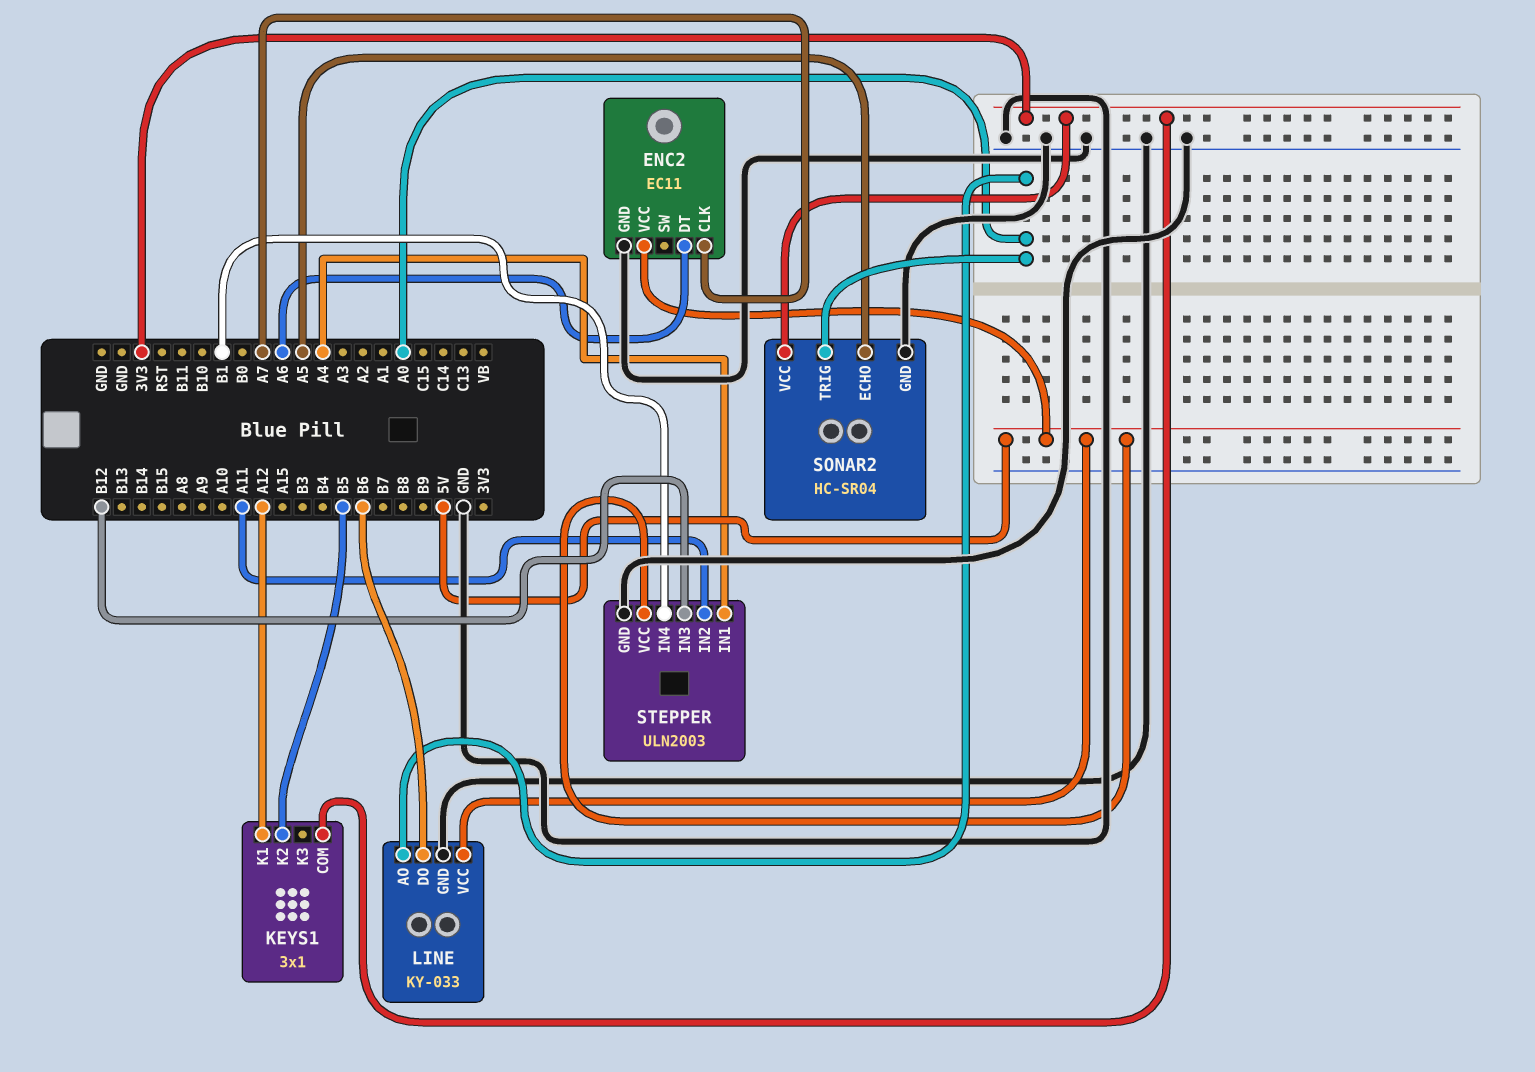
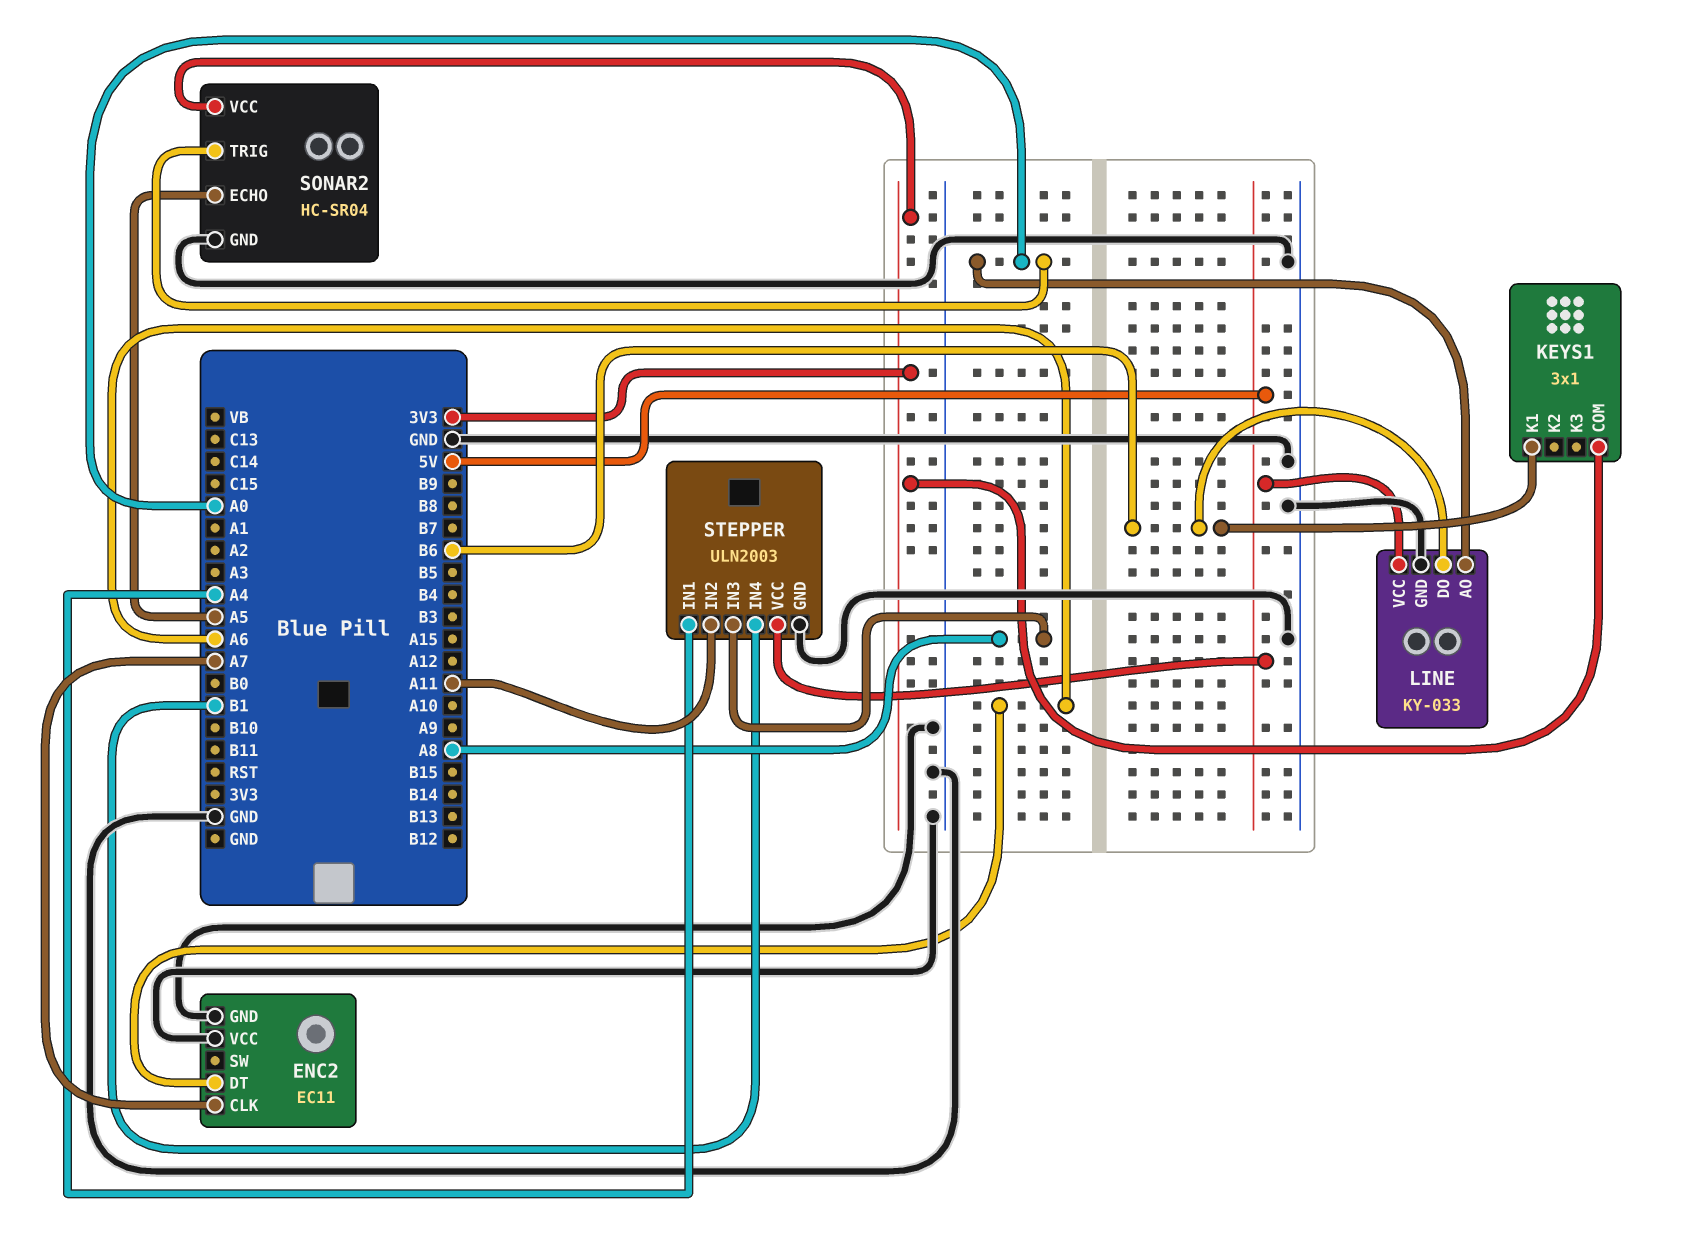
ENC2 pin VCC: 5V -> GND
KEYS1 pin K1: A12 -> B6
KEYS1 pin K2: B5 -> none
STEPPER pin IN3: B12 -> A8

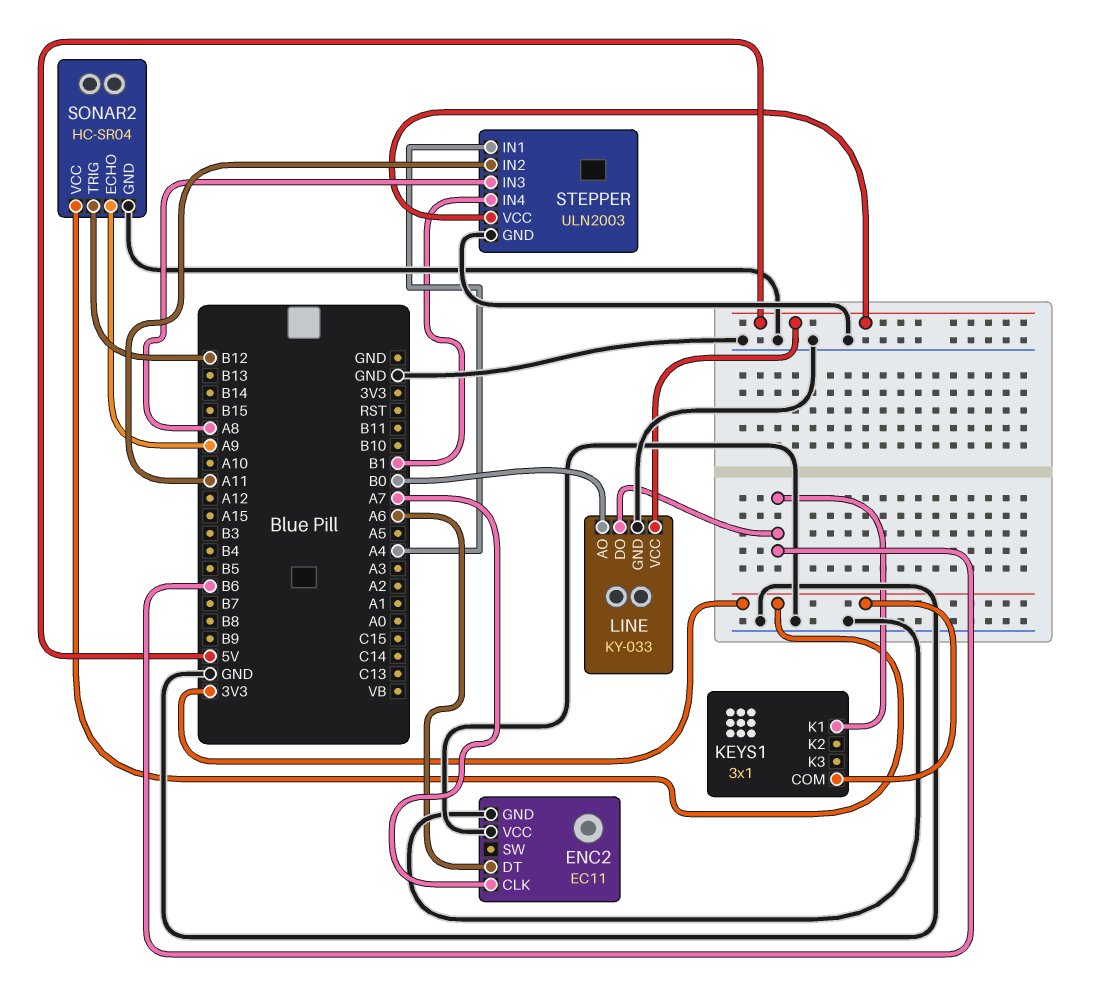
LINE pin AO: A0 -> B0
SONAR2 pin ECHO: A5 -> A9
SONAR2 pin TRIG: A0 -> B12

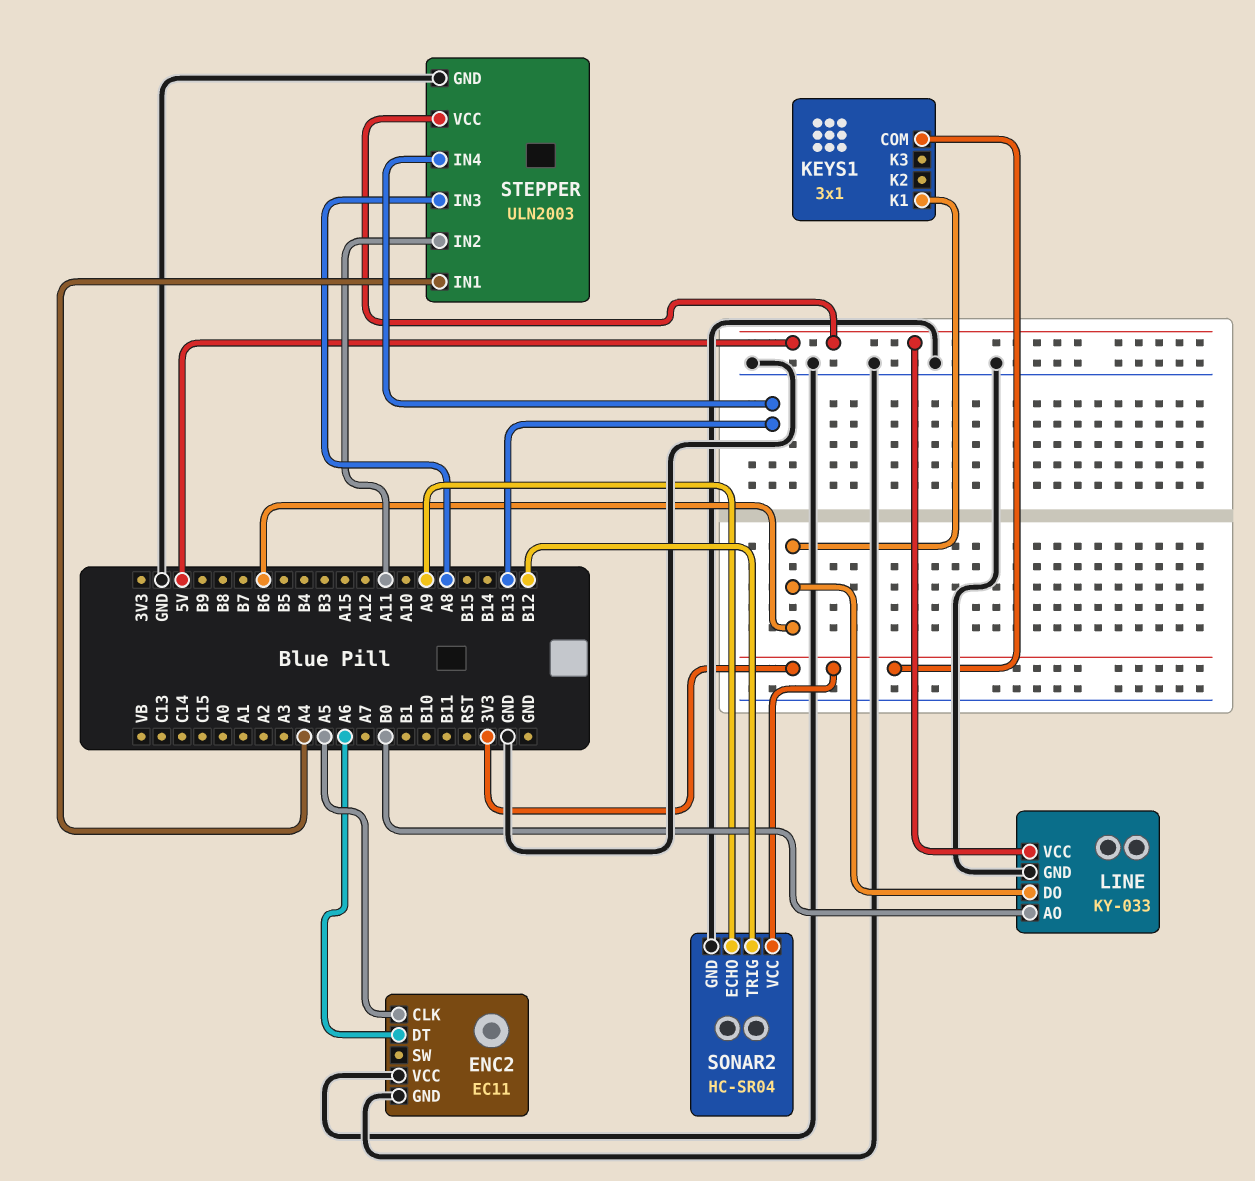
ENC2 pin CLK: A7 -> A5
STEPPER pin IN4: B1 -> B13

